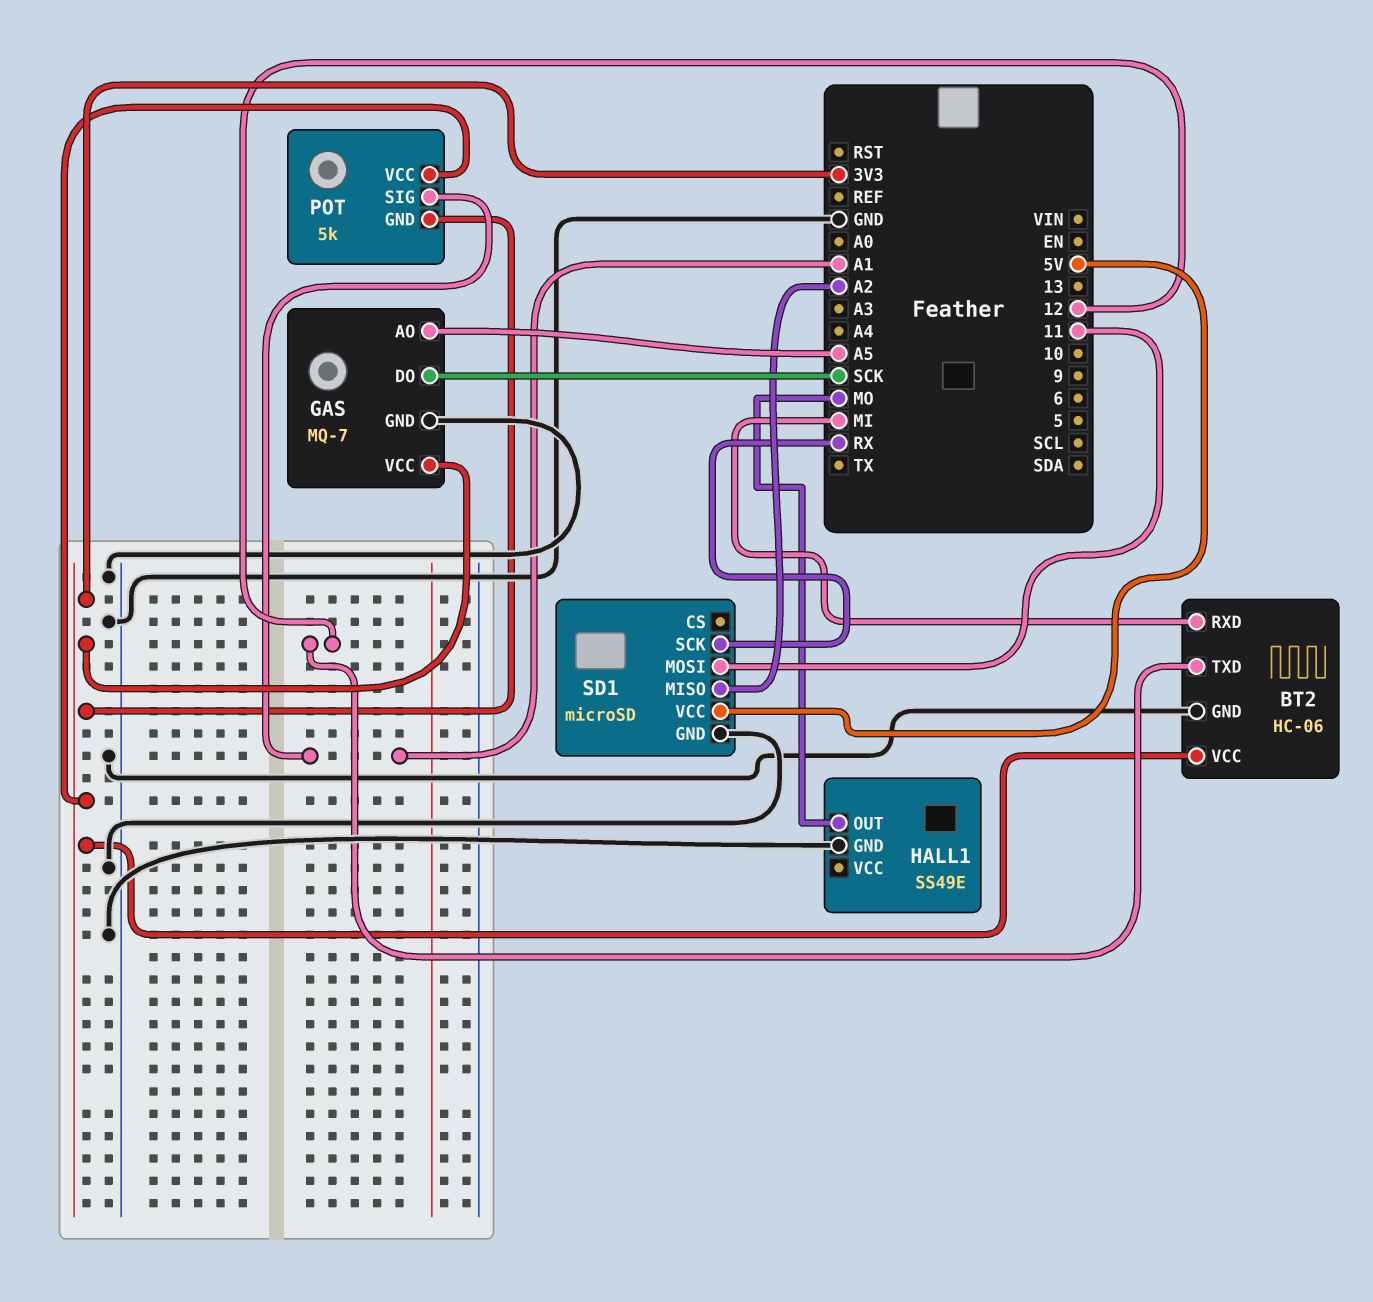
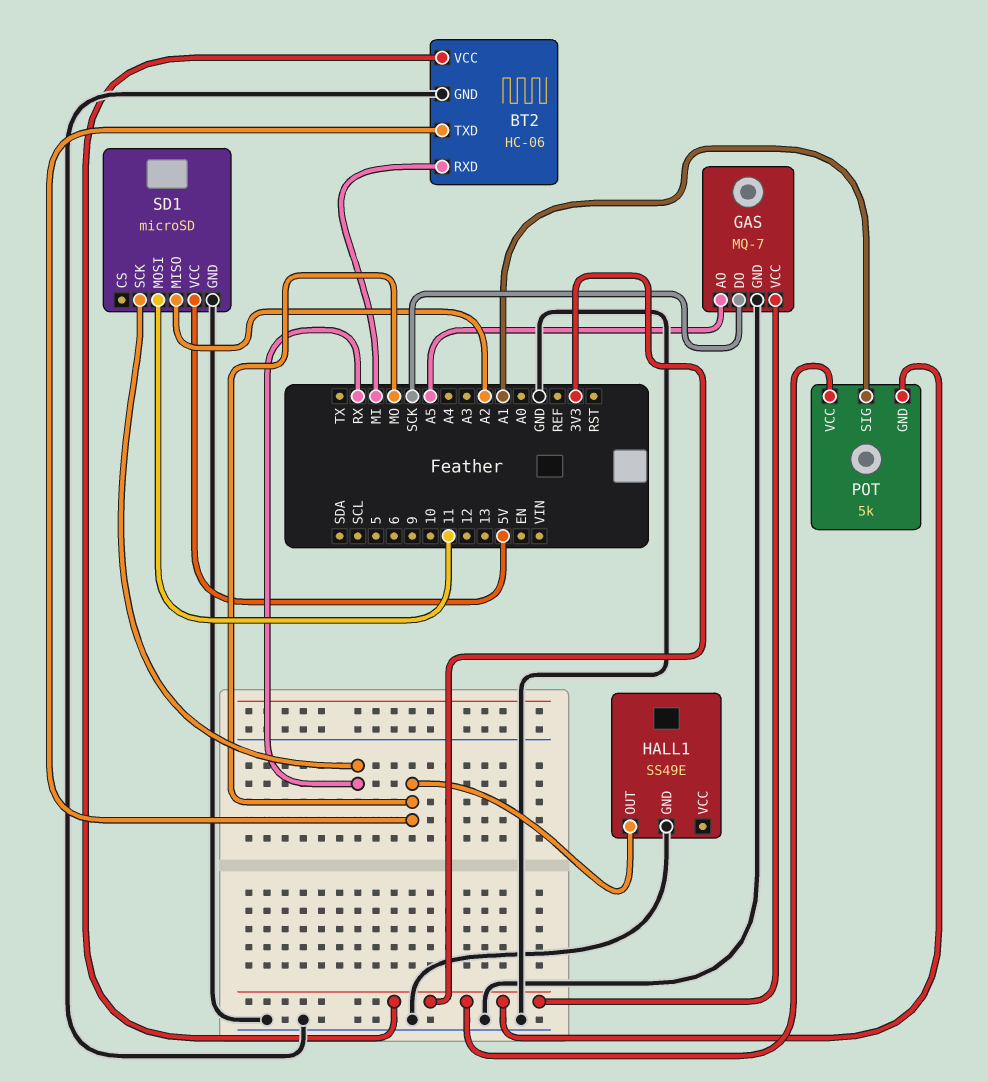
BT2 pin TXD: 12 -> MO

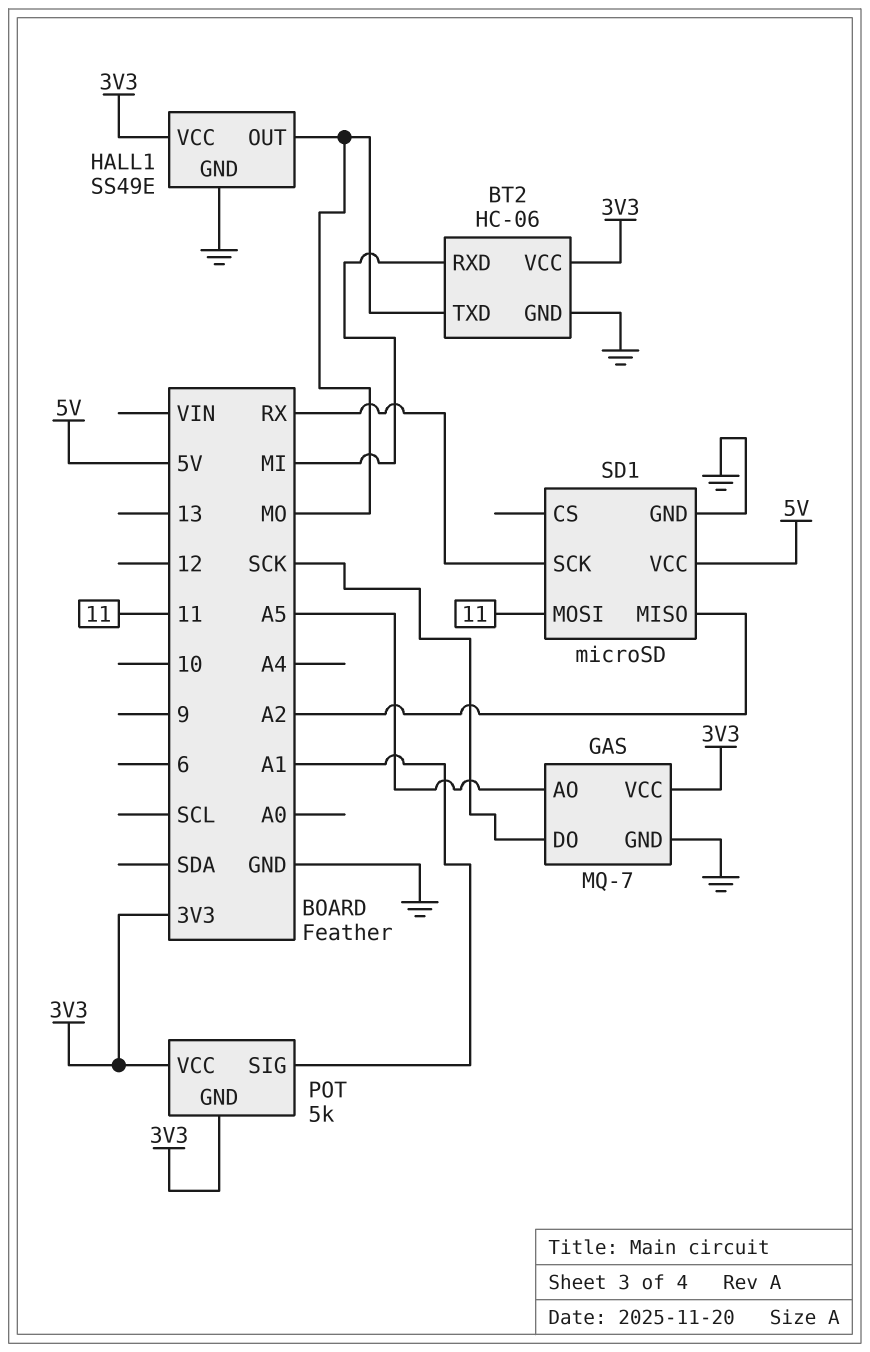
HALL1 pin VCC: none -> 3V3

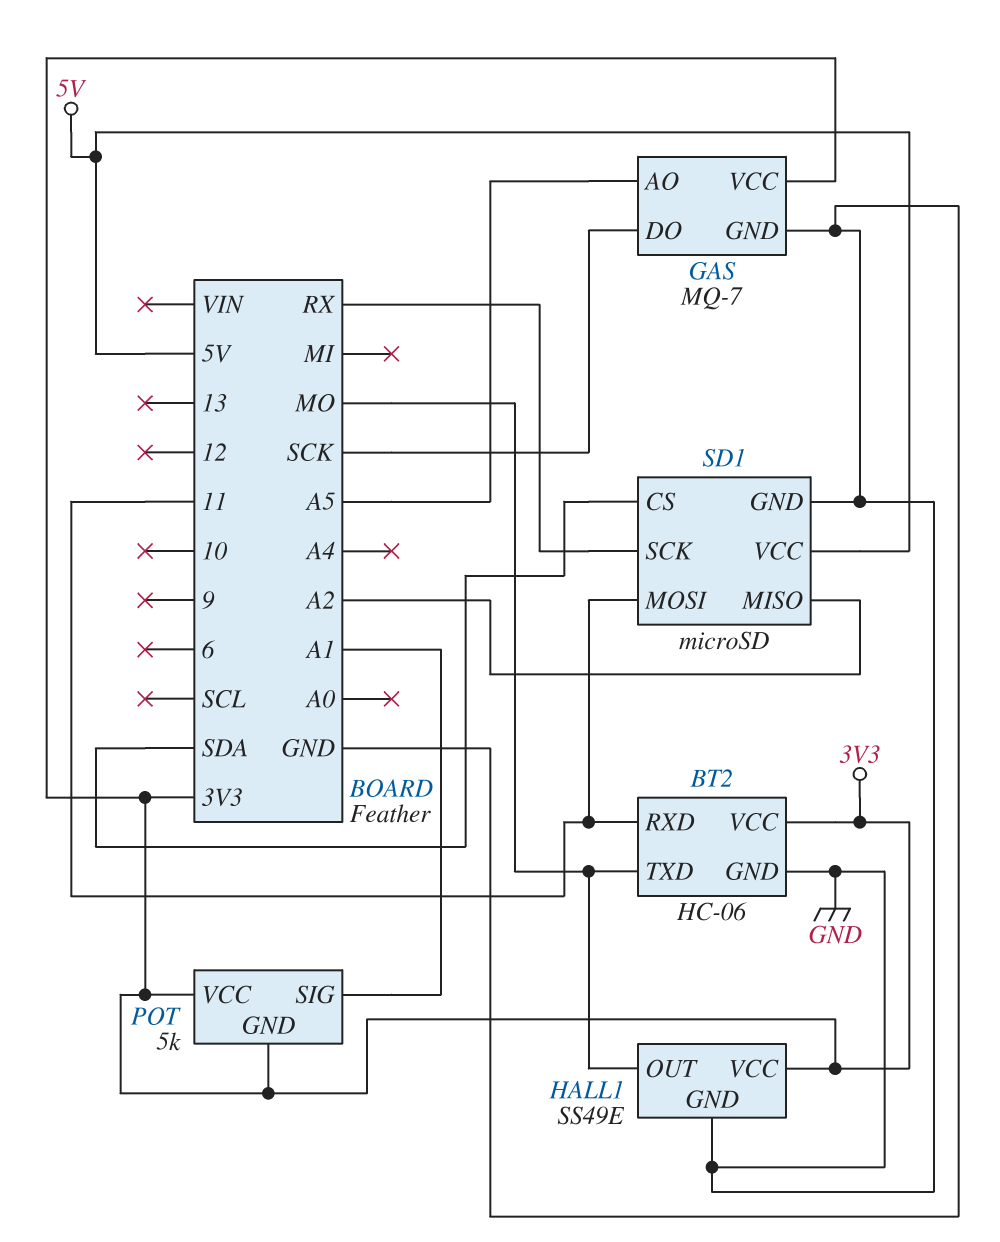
BT2 pin RXD: MI -> 11
SD1 pin CS: none -> SDA

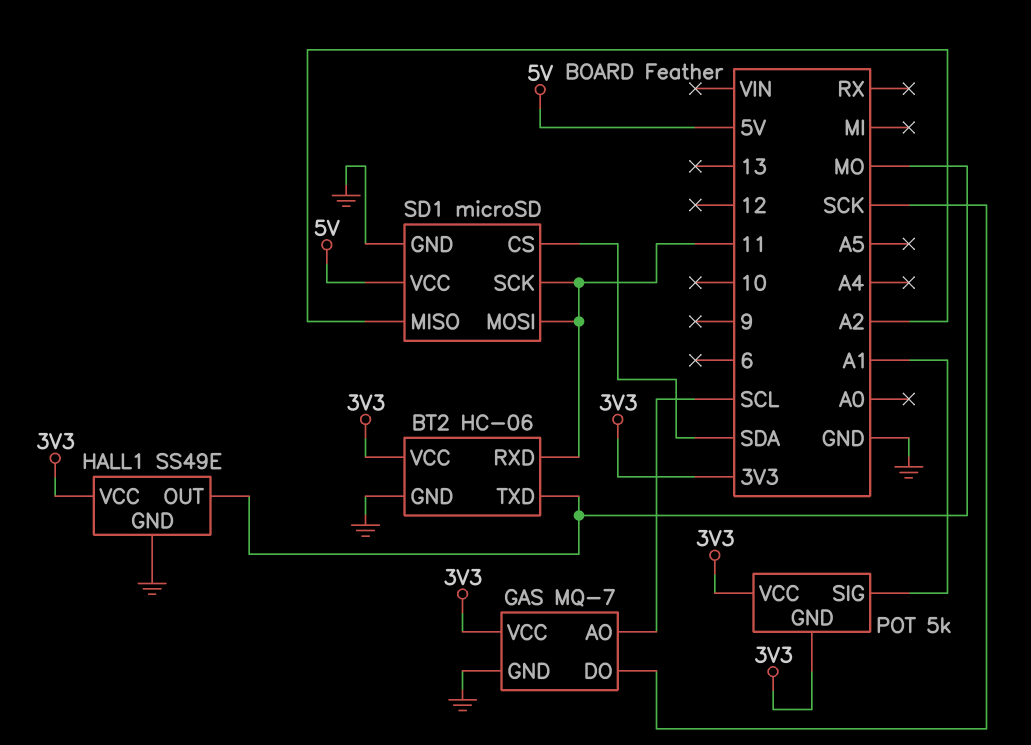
GAS pin AO: A5 -> SCL
SD1 pin SCK: RX -> 11

